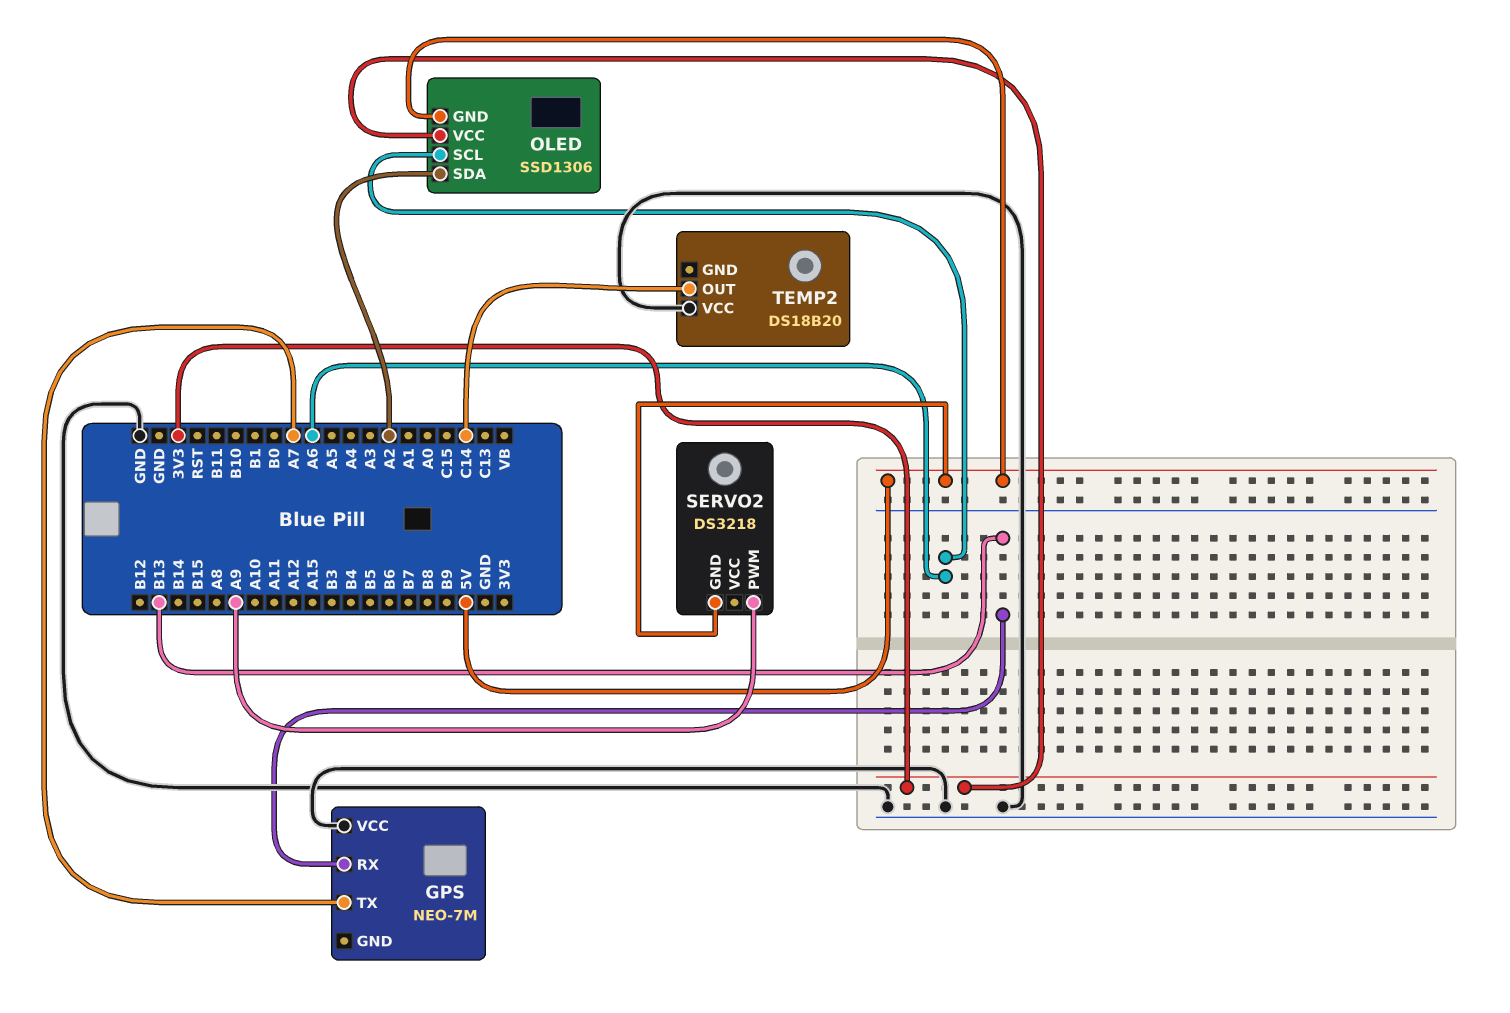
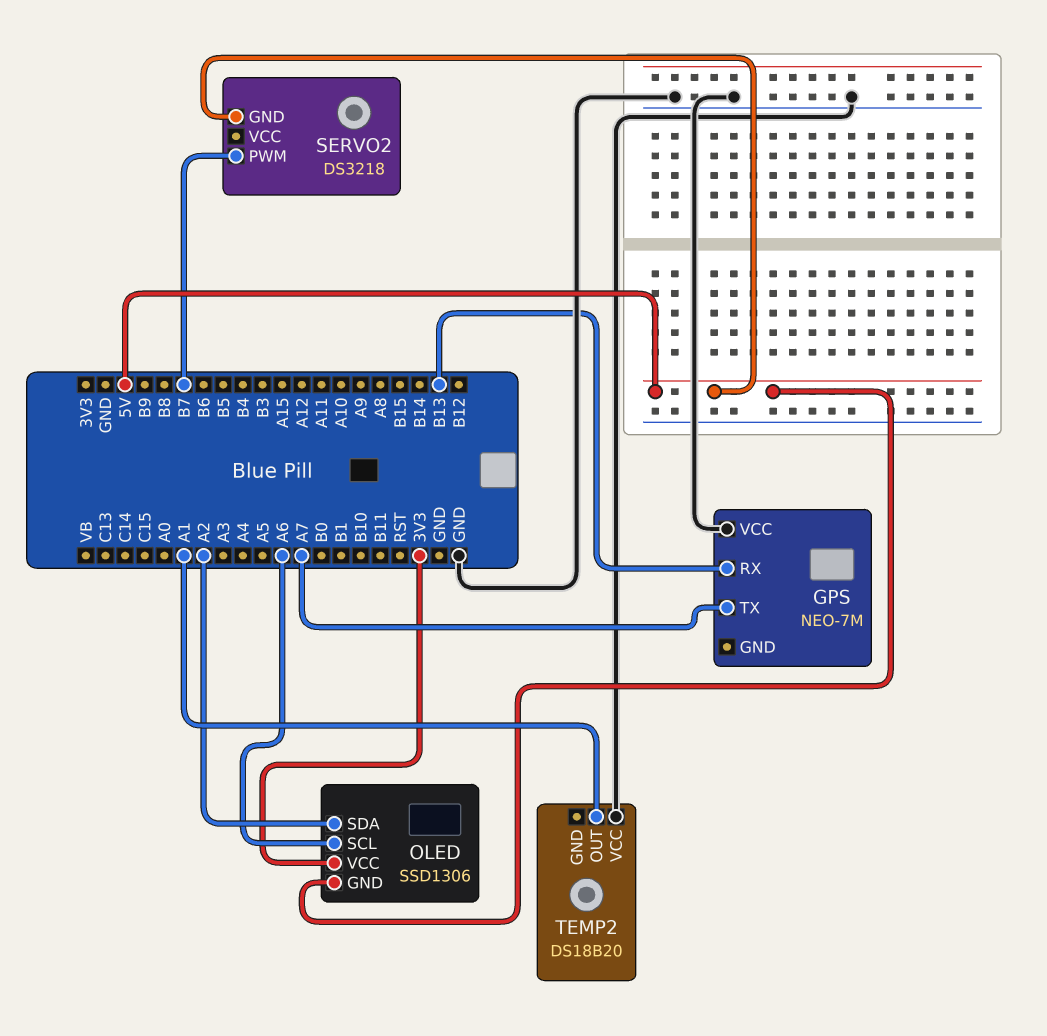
SERVO2 pin PWM: A9 -> B7
TEMP2 pin OUT: C14 -> A1

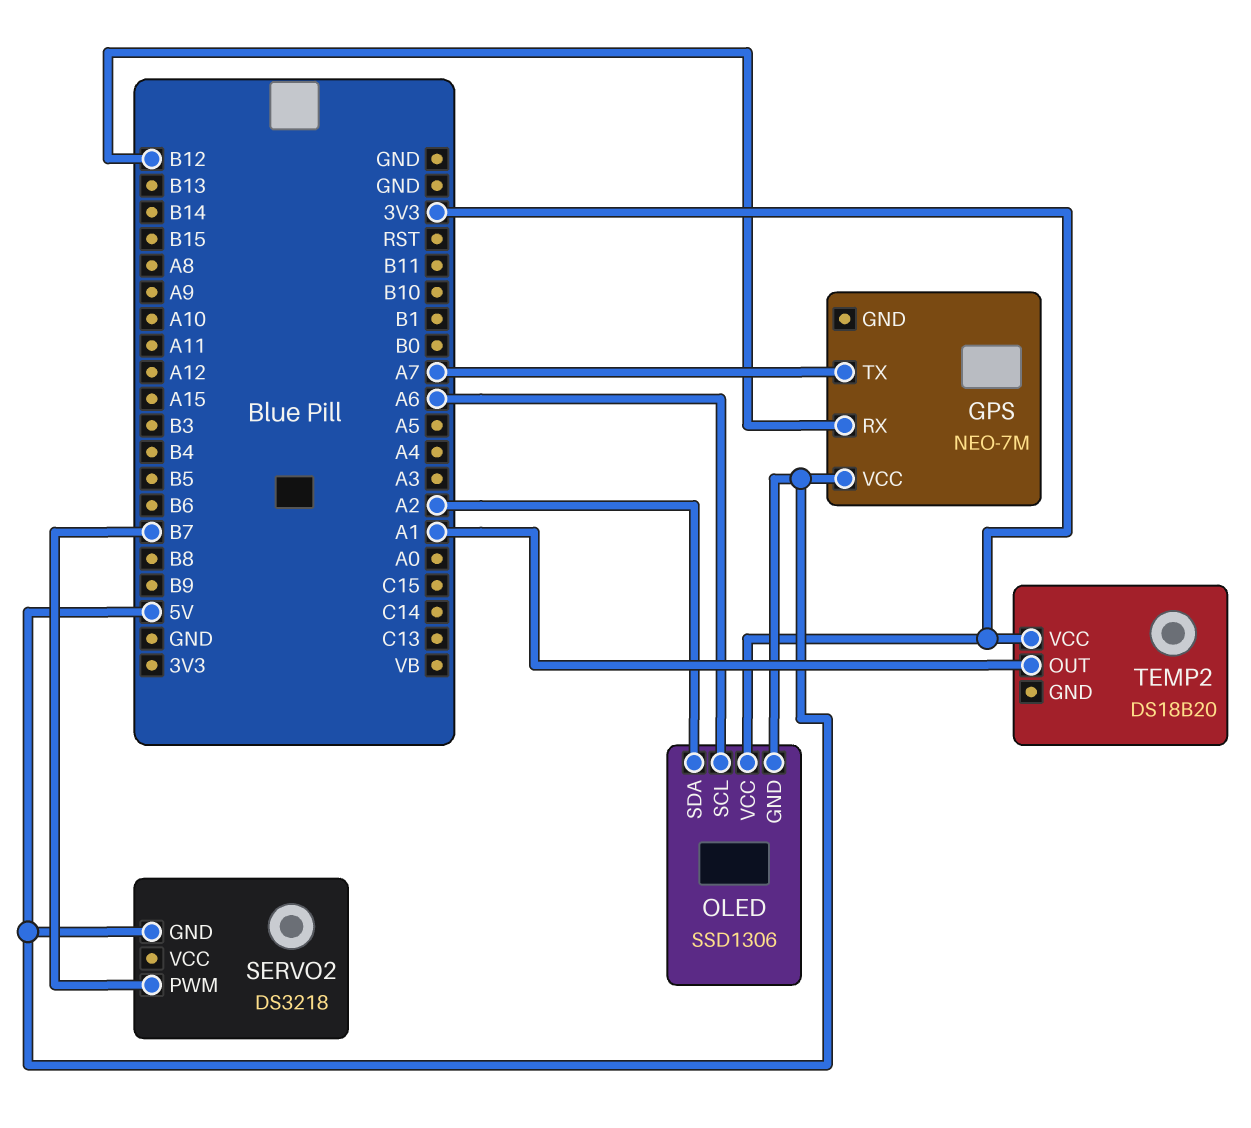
GPS pin RX: B13 -> B12
GPS pin VCC: GND -> 5V
TEMP2 pin VCC: GND -> 3V3

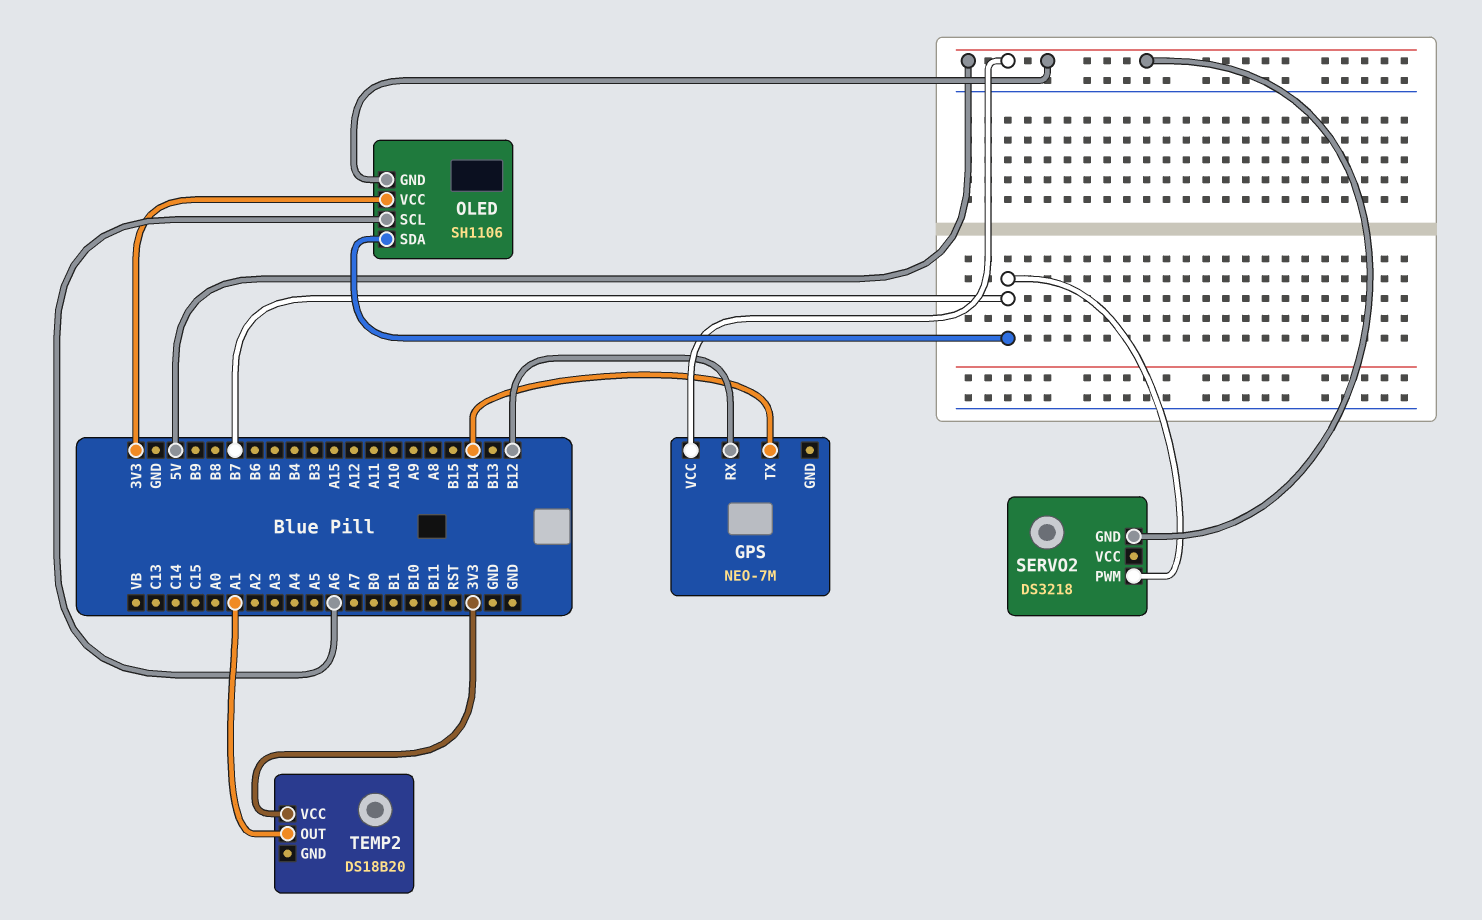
GPS pin TX: A7 -> B14
OLED: SSD1306 -> SH1106
OLED pin SDA: A2 -> B7

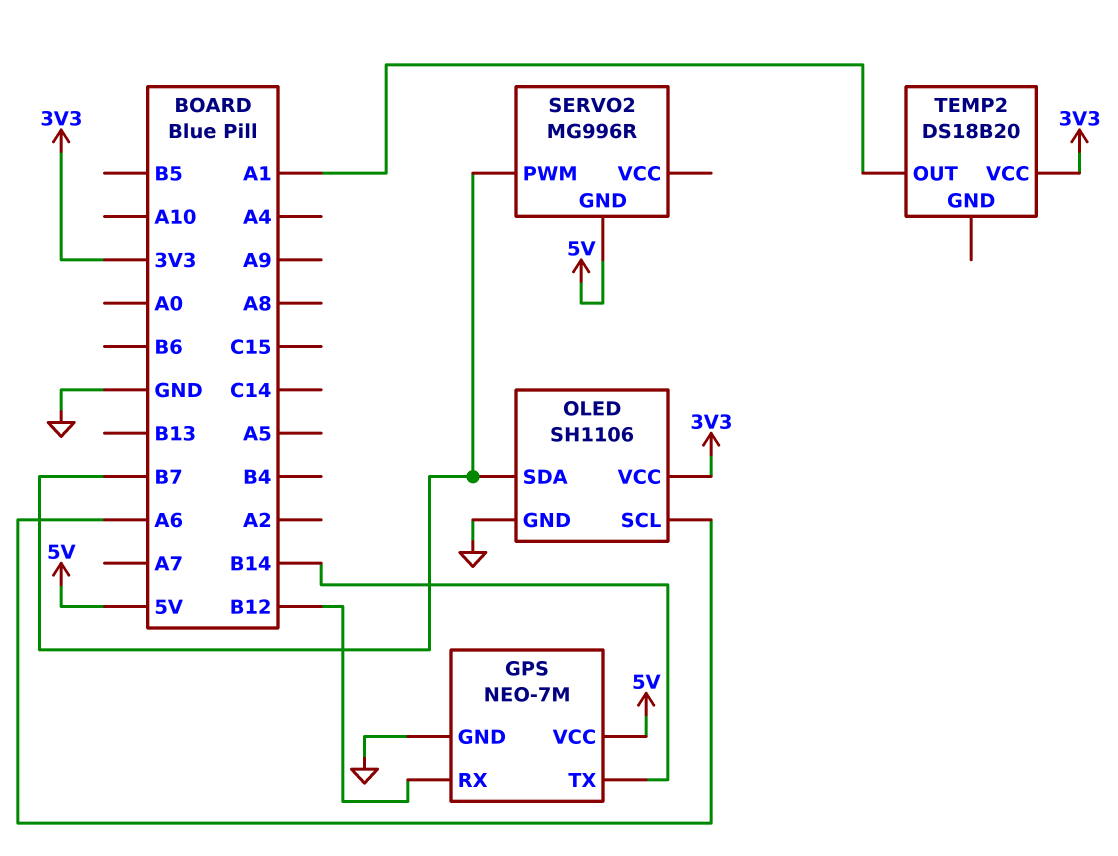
GPS pin GND: none -> GND
OLED pin GND: 5V -> GND
SERVO2: DS3218 -> MG996R

